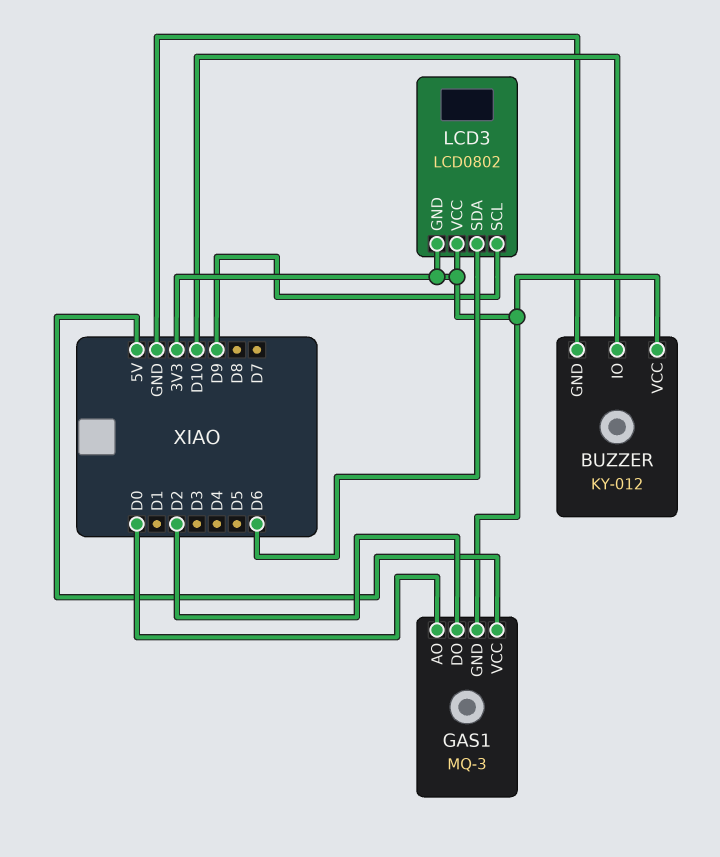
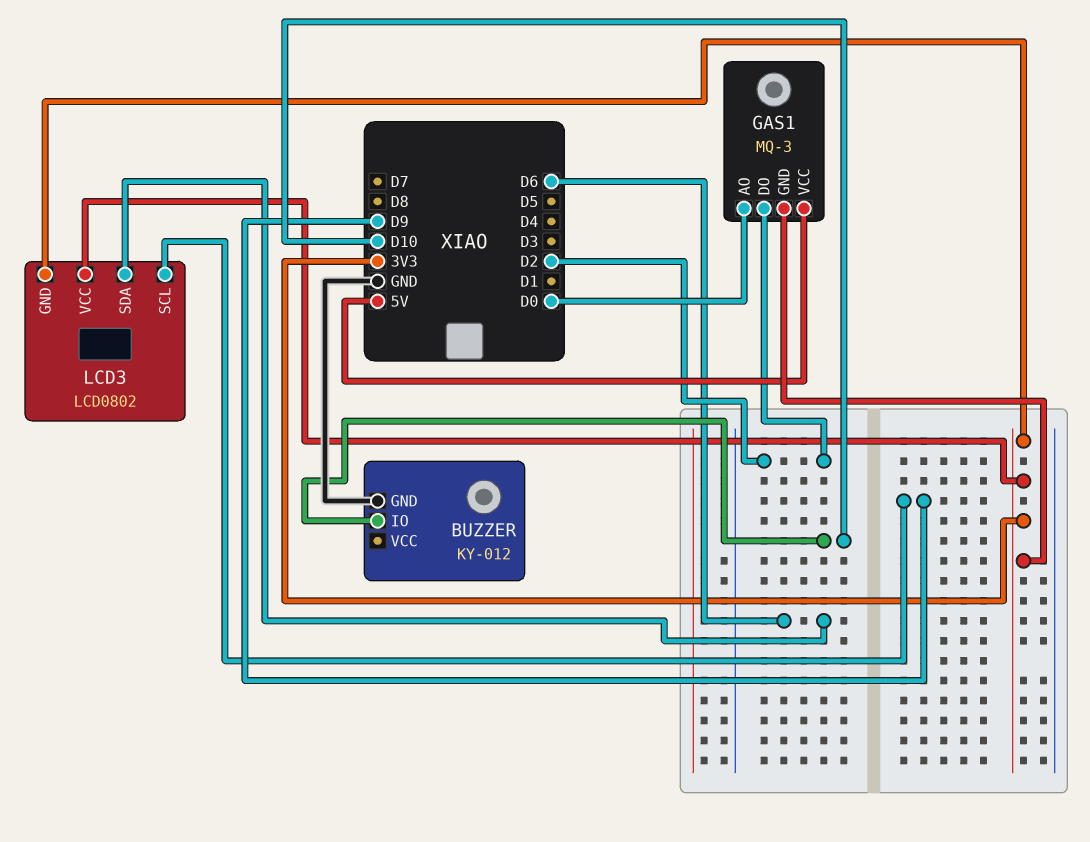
BUZZER pin VCC: 3V3 -> none

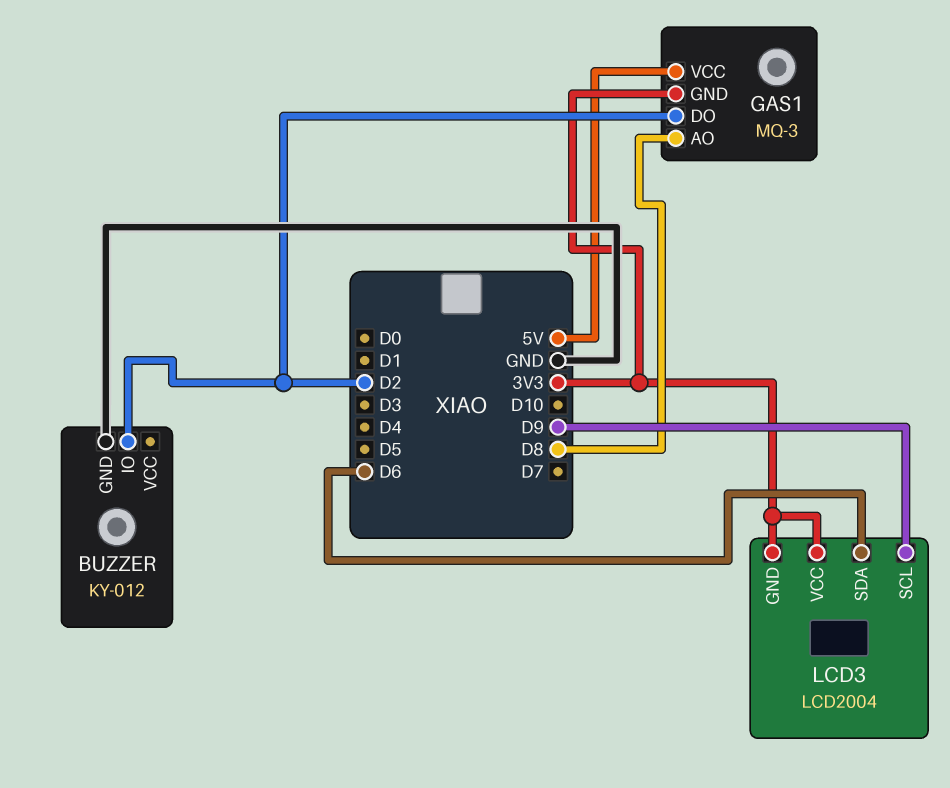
BUZZER pin IO: D10 -> D2
GAS1 pin AO: D0 -> D8
LCD3: LCD0802 -> LCD2004

